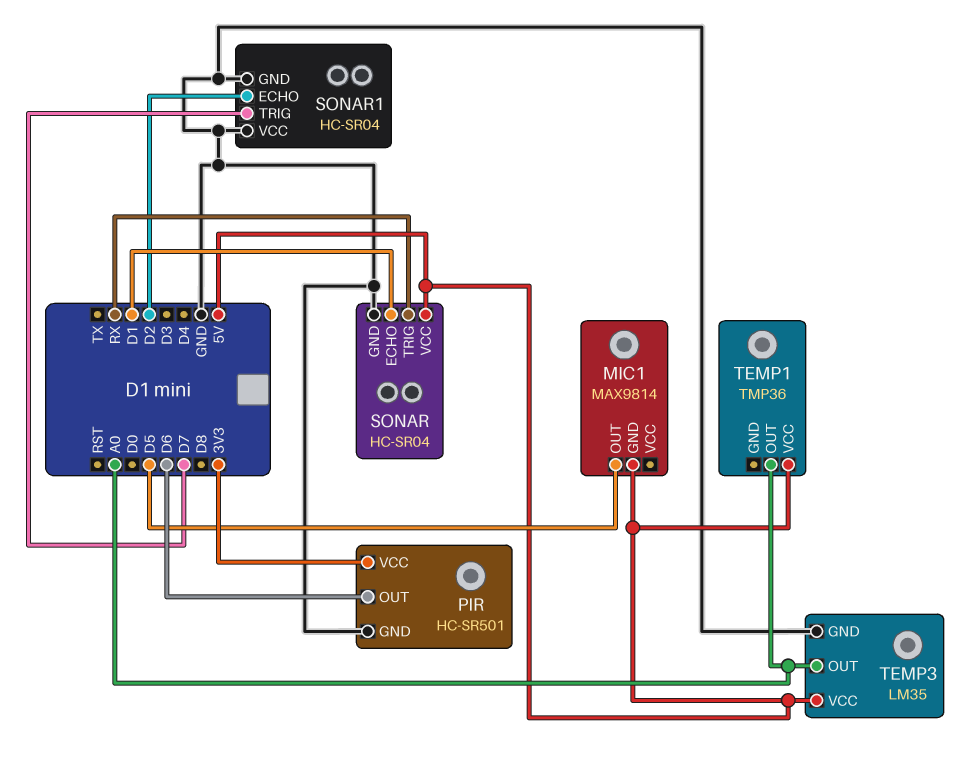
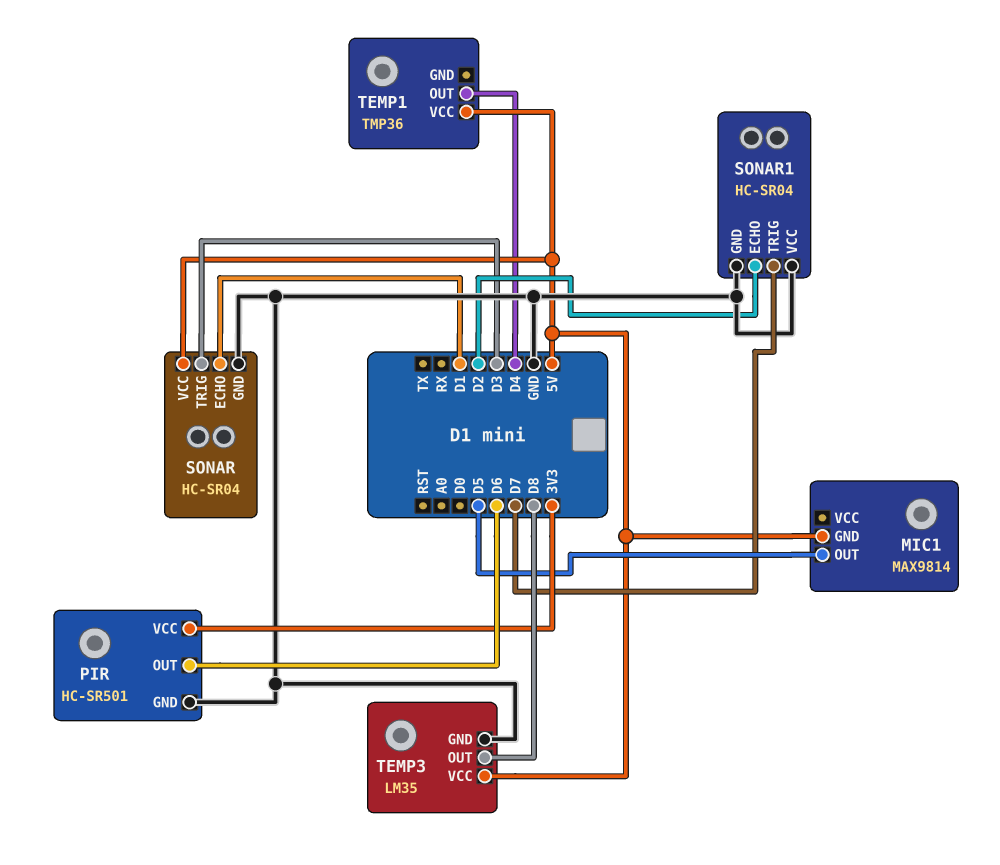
SONAR pin TRIG: RX -> D3
TEMP1 pin OUT: A0 -> D4
TEMP3 pin OUT: A0 -> D8

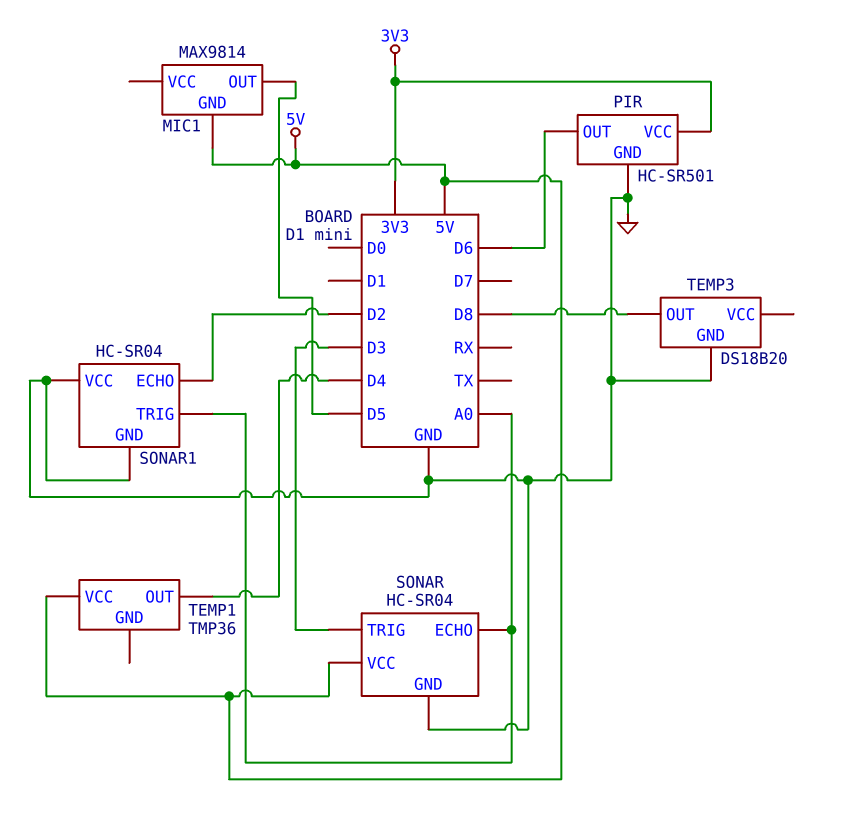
SONAR pin ECHO: D1 -> A0
SONAR1 pin TRIG: D7 -> A0
TEMP3: LM35 -> DS18B20
TEMP3 pin VCC: 5V -> none

